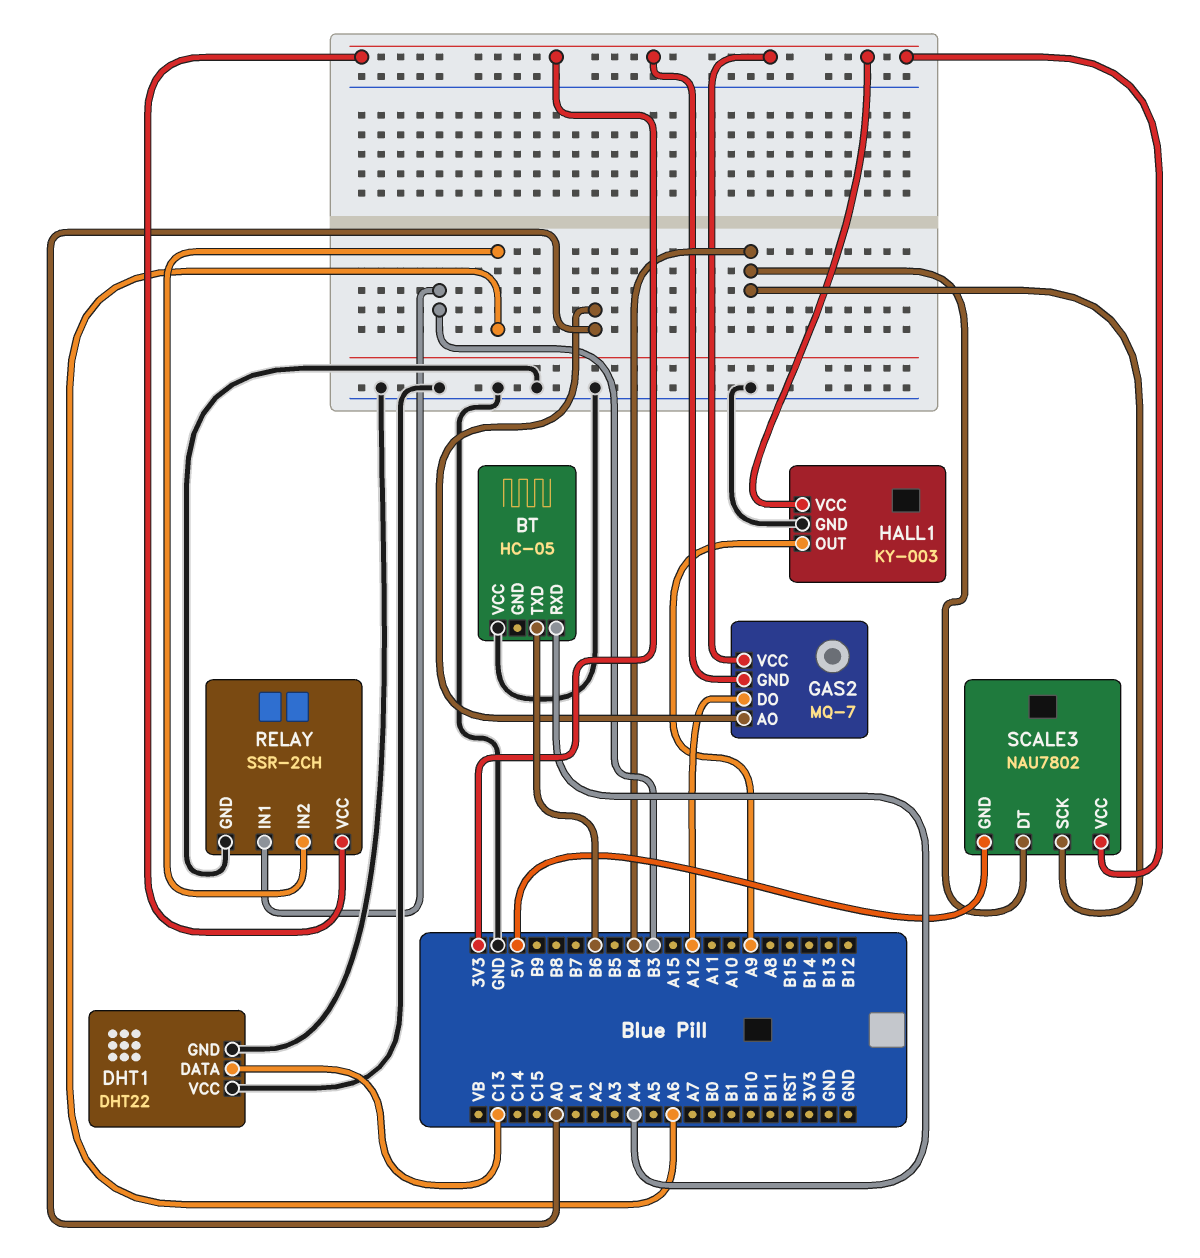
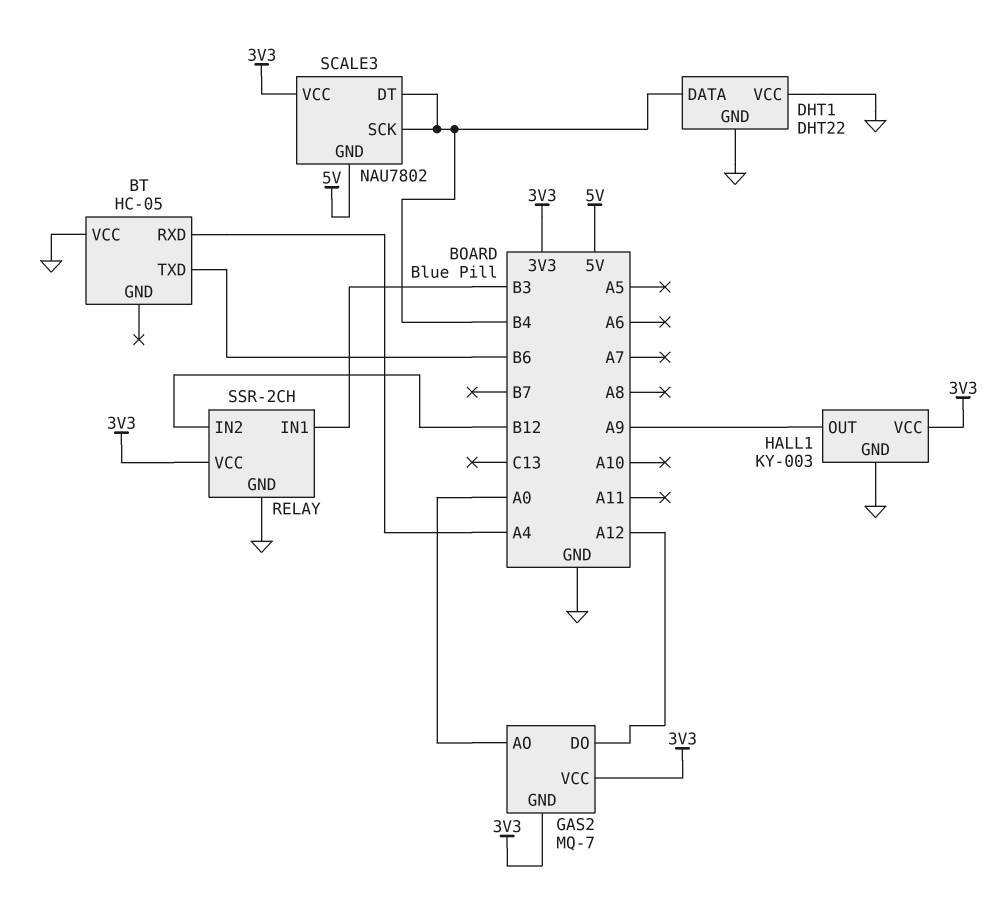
DHT1 pin DATA: C13 -> B4
RELAY pin IN2: A6 -> B12

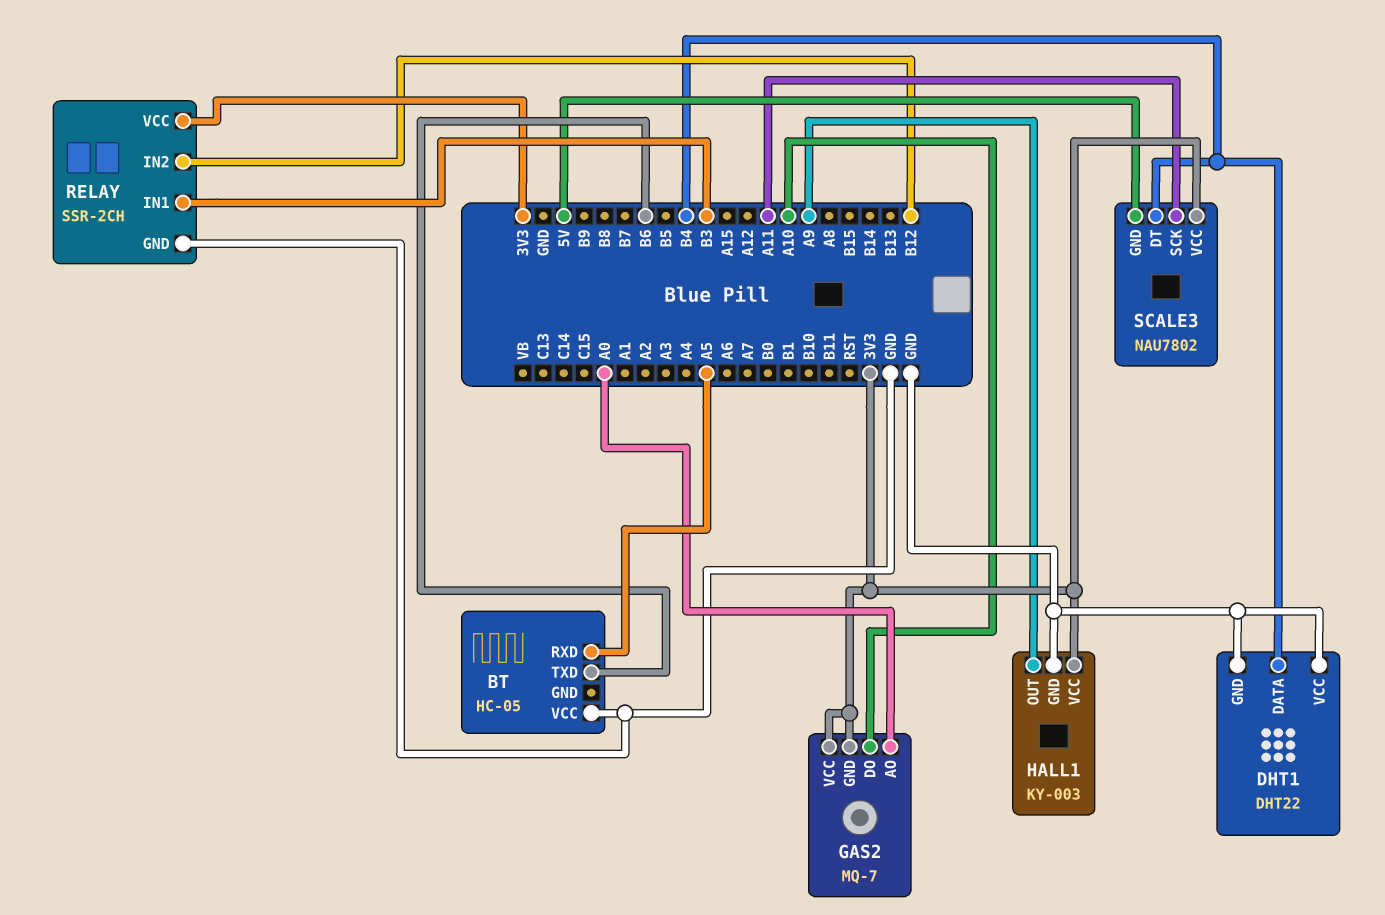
BT pin RXD: A4 -> A5
GAS2 pin DO: A12 -> A10
SCALE3 pin SCK: B4 -> A11

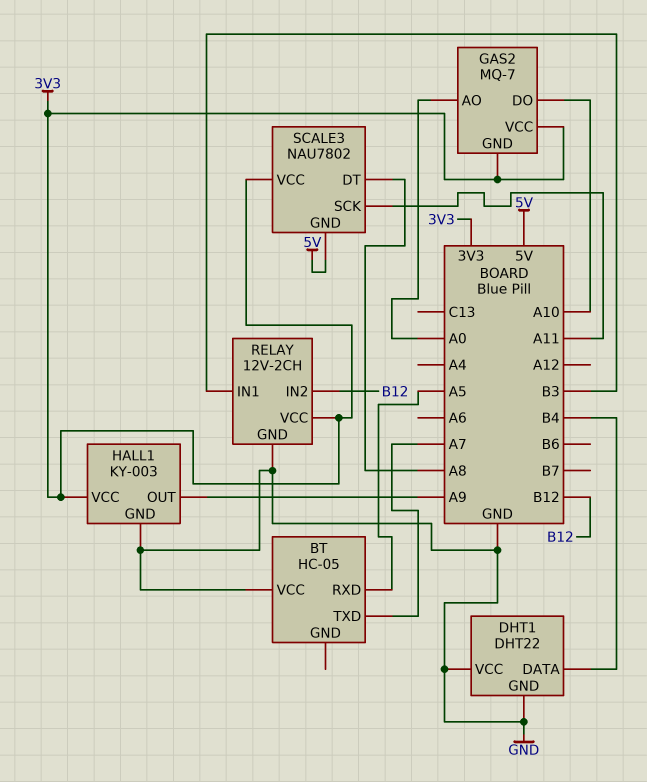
BT pin TXD: B6 -> A7
RELAY: SSR-2CH -> 12V-2CH
SCALE3 pin DT: B4 -> A8

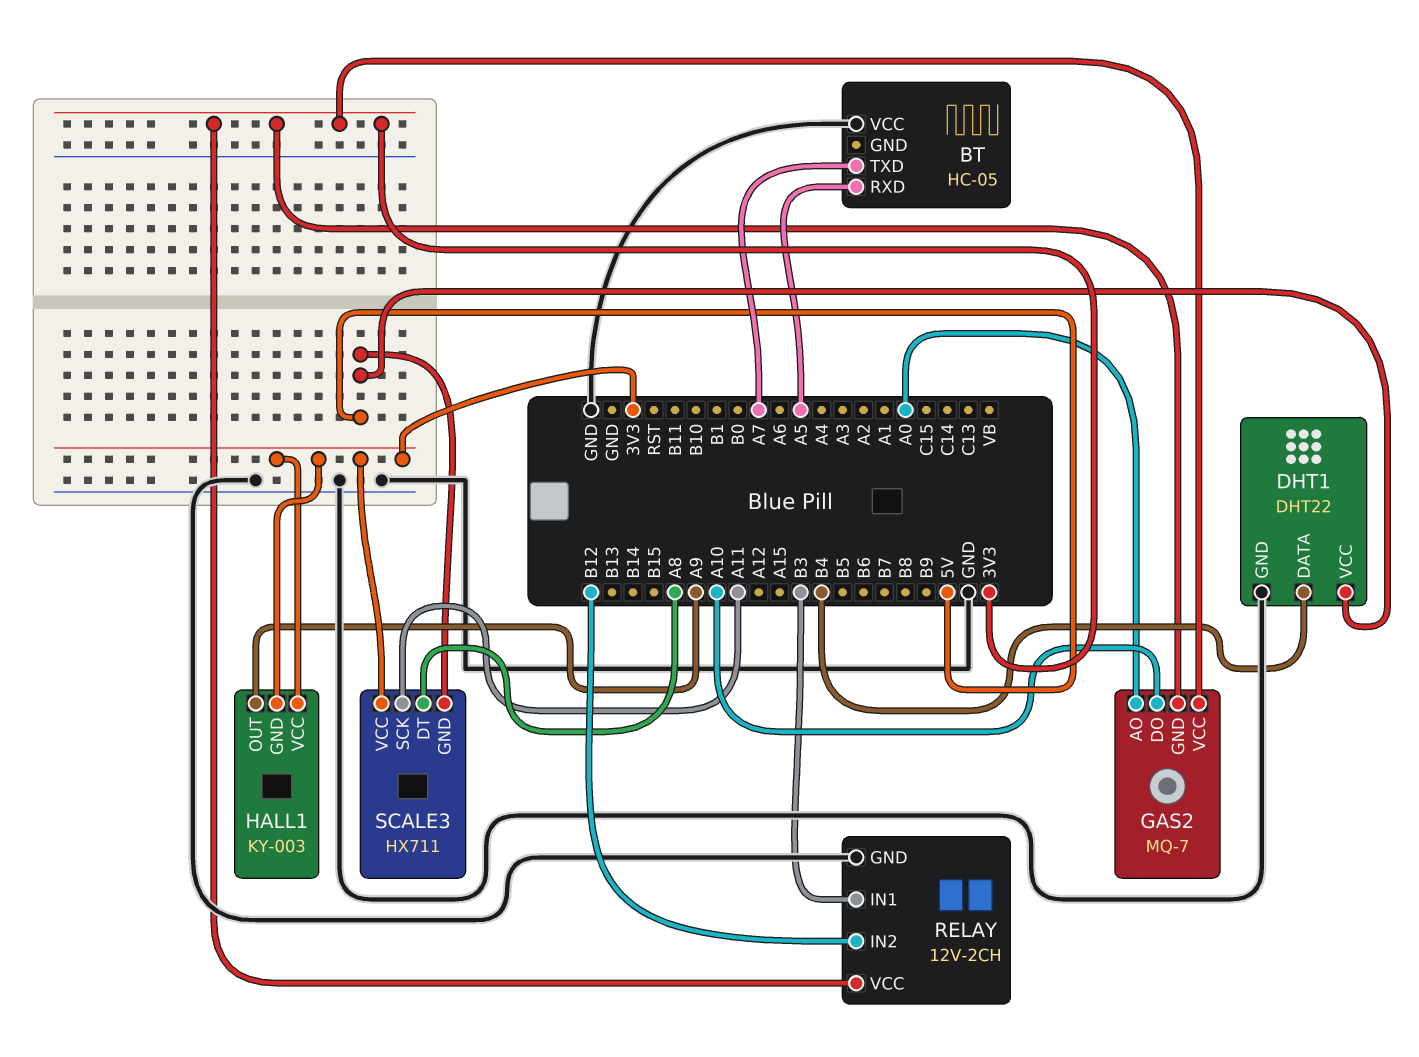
DHT1 pin VCC: GND -> 5V
HALL1 pin GND: GND -> 3V3
SCALE3: NAU7802 -> HX711

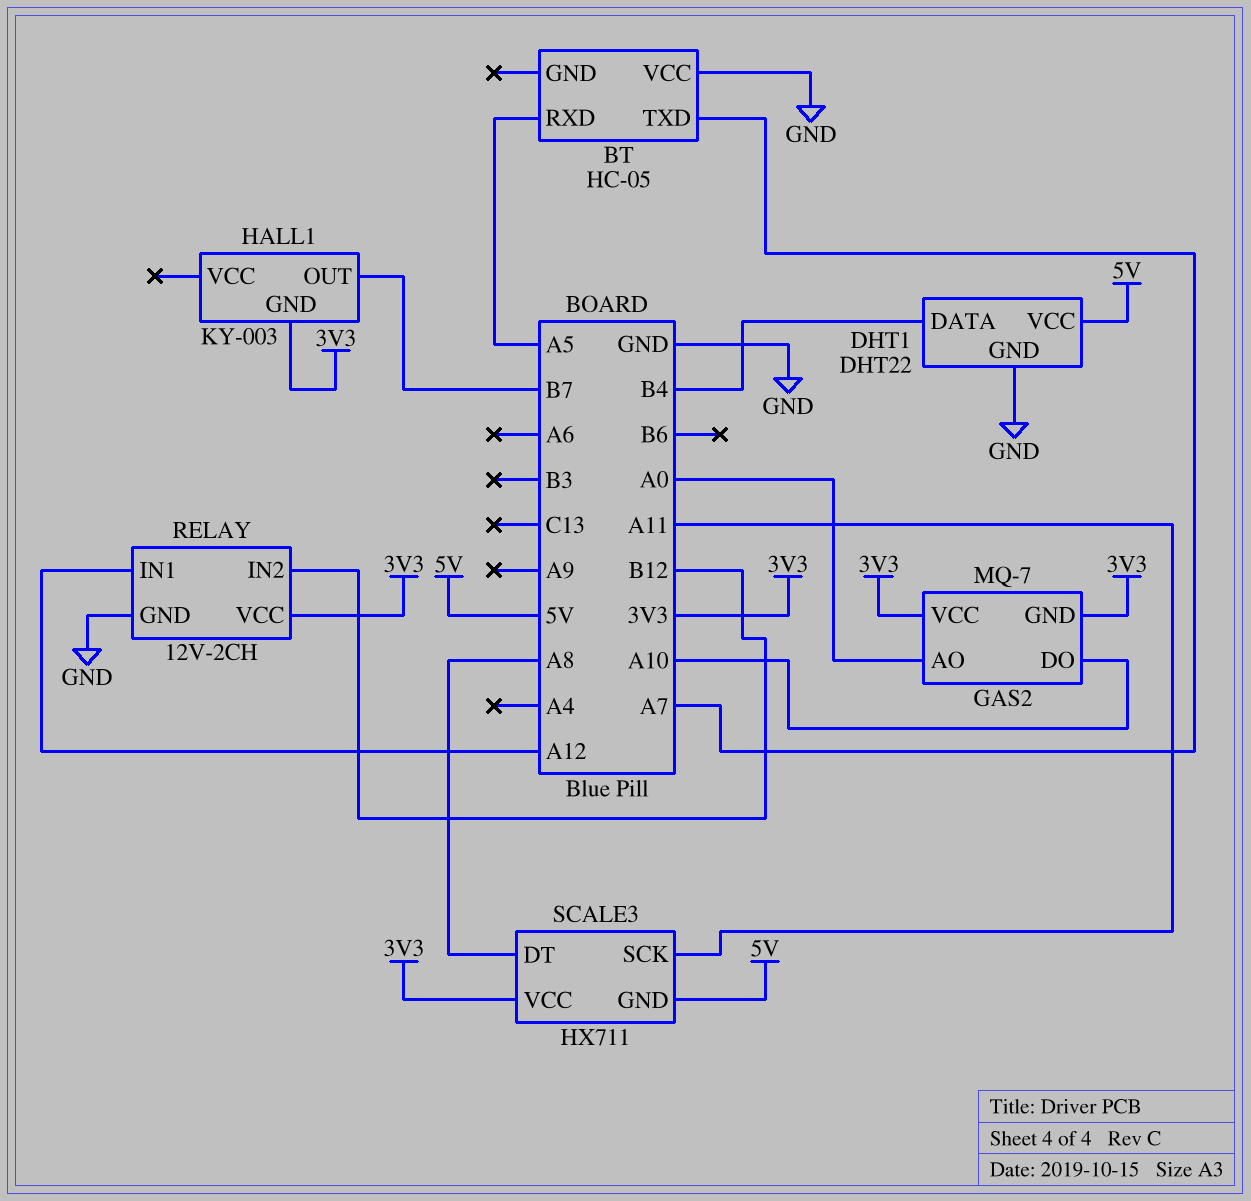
HALL1 pin OUT: A9 -> B7
HALL1 pin VCC: 3V3 -> none
RELAY pin IN1: B3 -> A12

